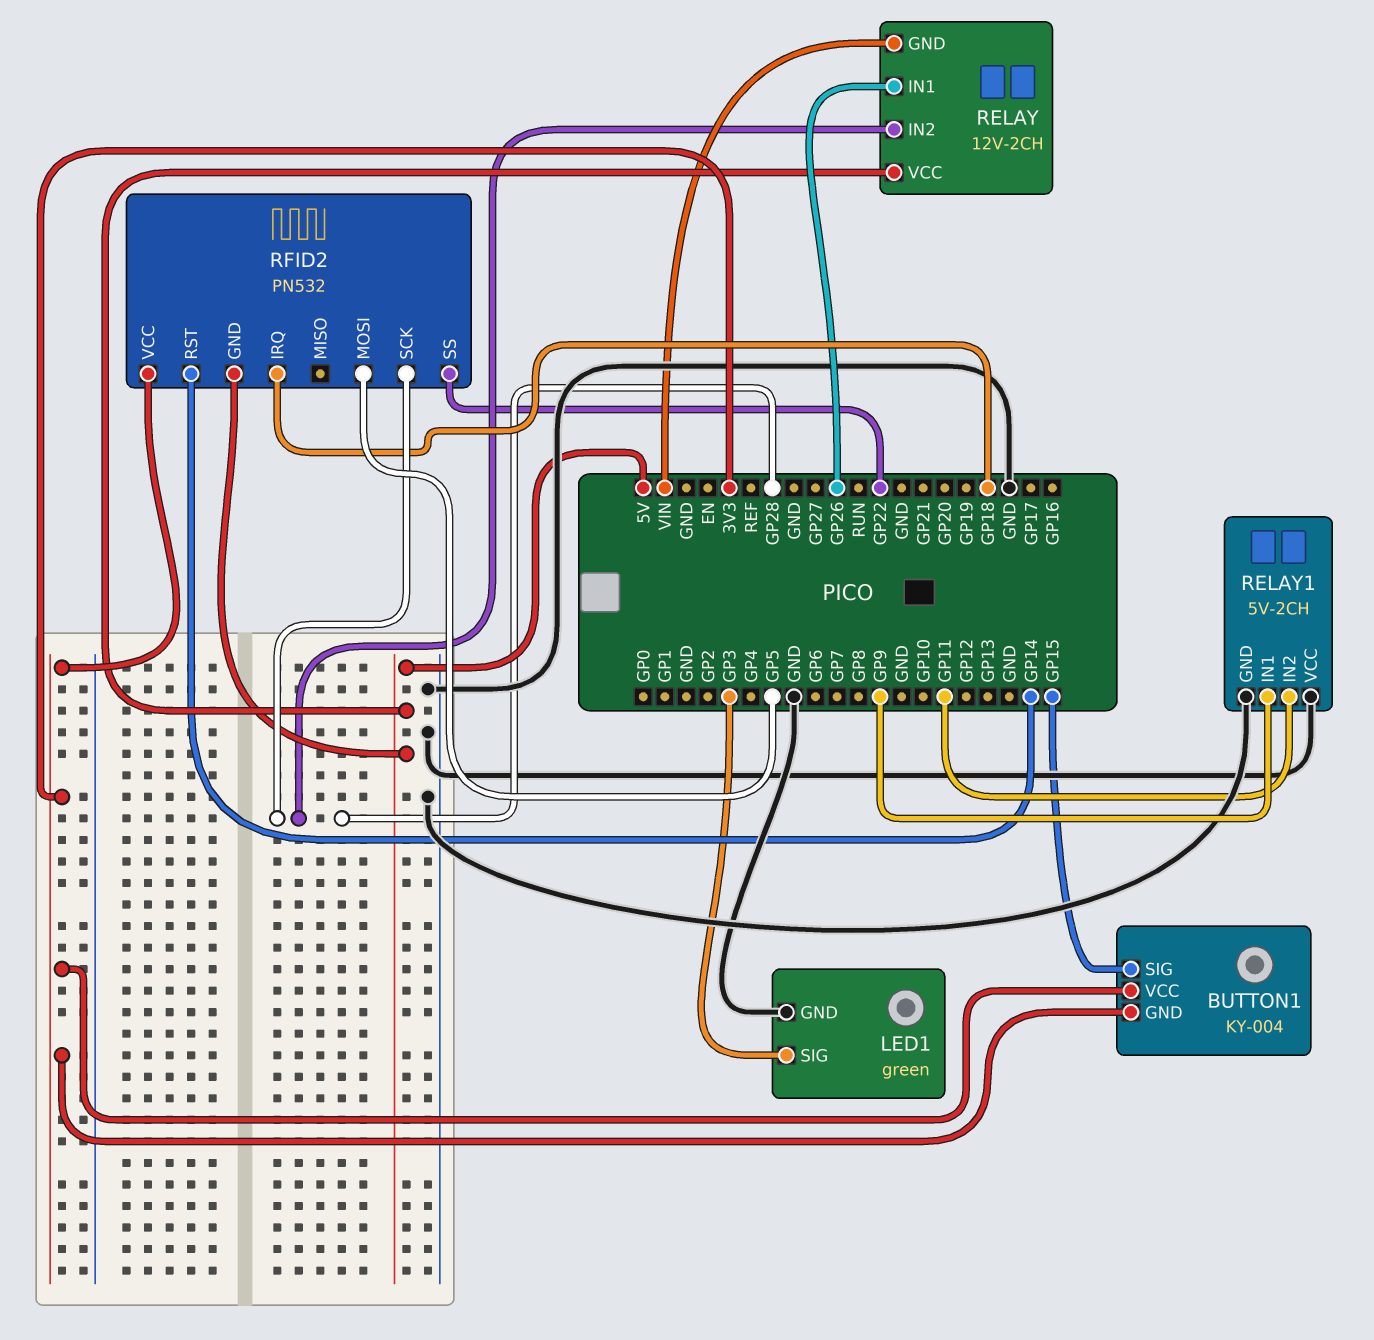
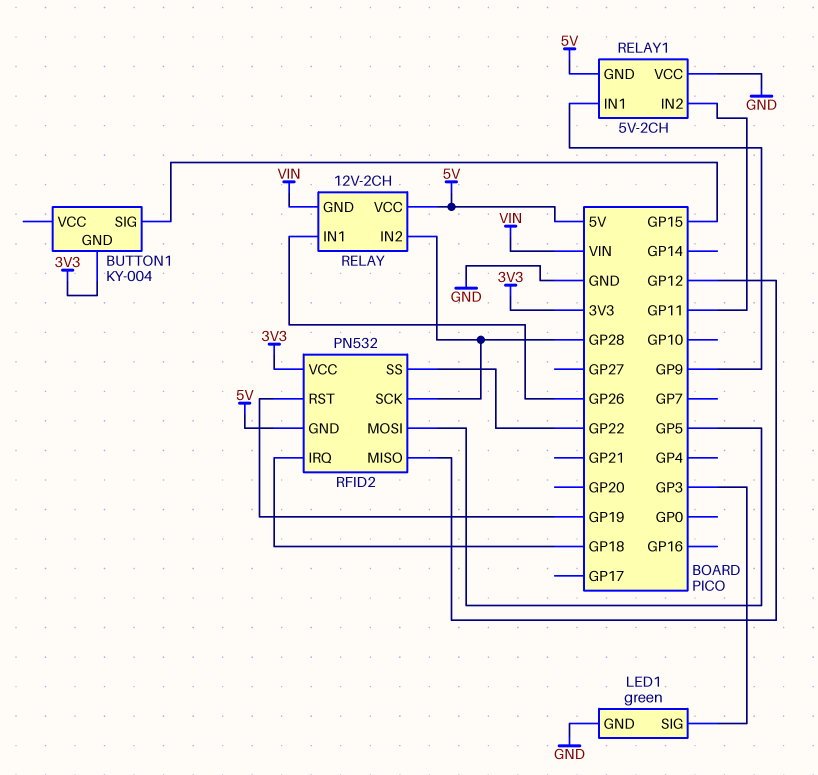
BUTTON1 pin VCC: 3V3 -> none
RELAY1 pin GND: GND -> 5V
RFID2 pin MISO: none -> GP12
RFID2 pin RST: GP14 -> GP19

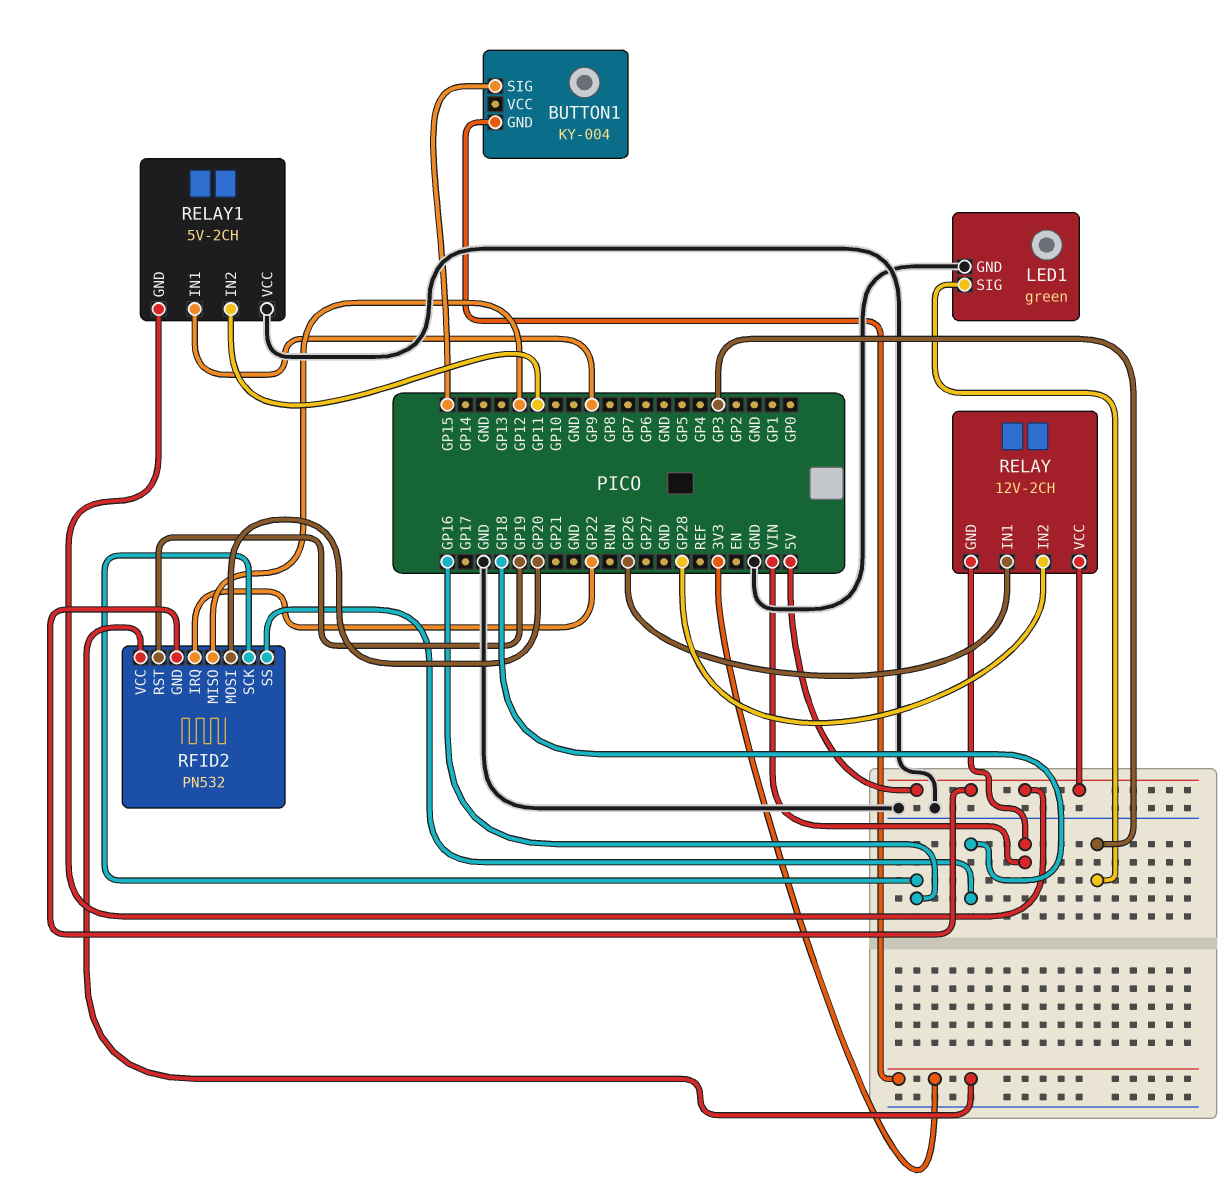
RFID2 pin IRQ: GP18 -> GP22
RFID2 pin MOSI: GP5 -> GP20
RFID2 pin SCK: GP28 -> GP16
RFID2 pin SS: GP22 -> GP18

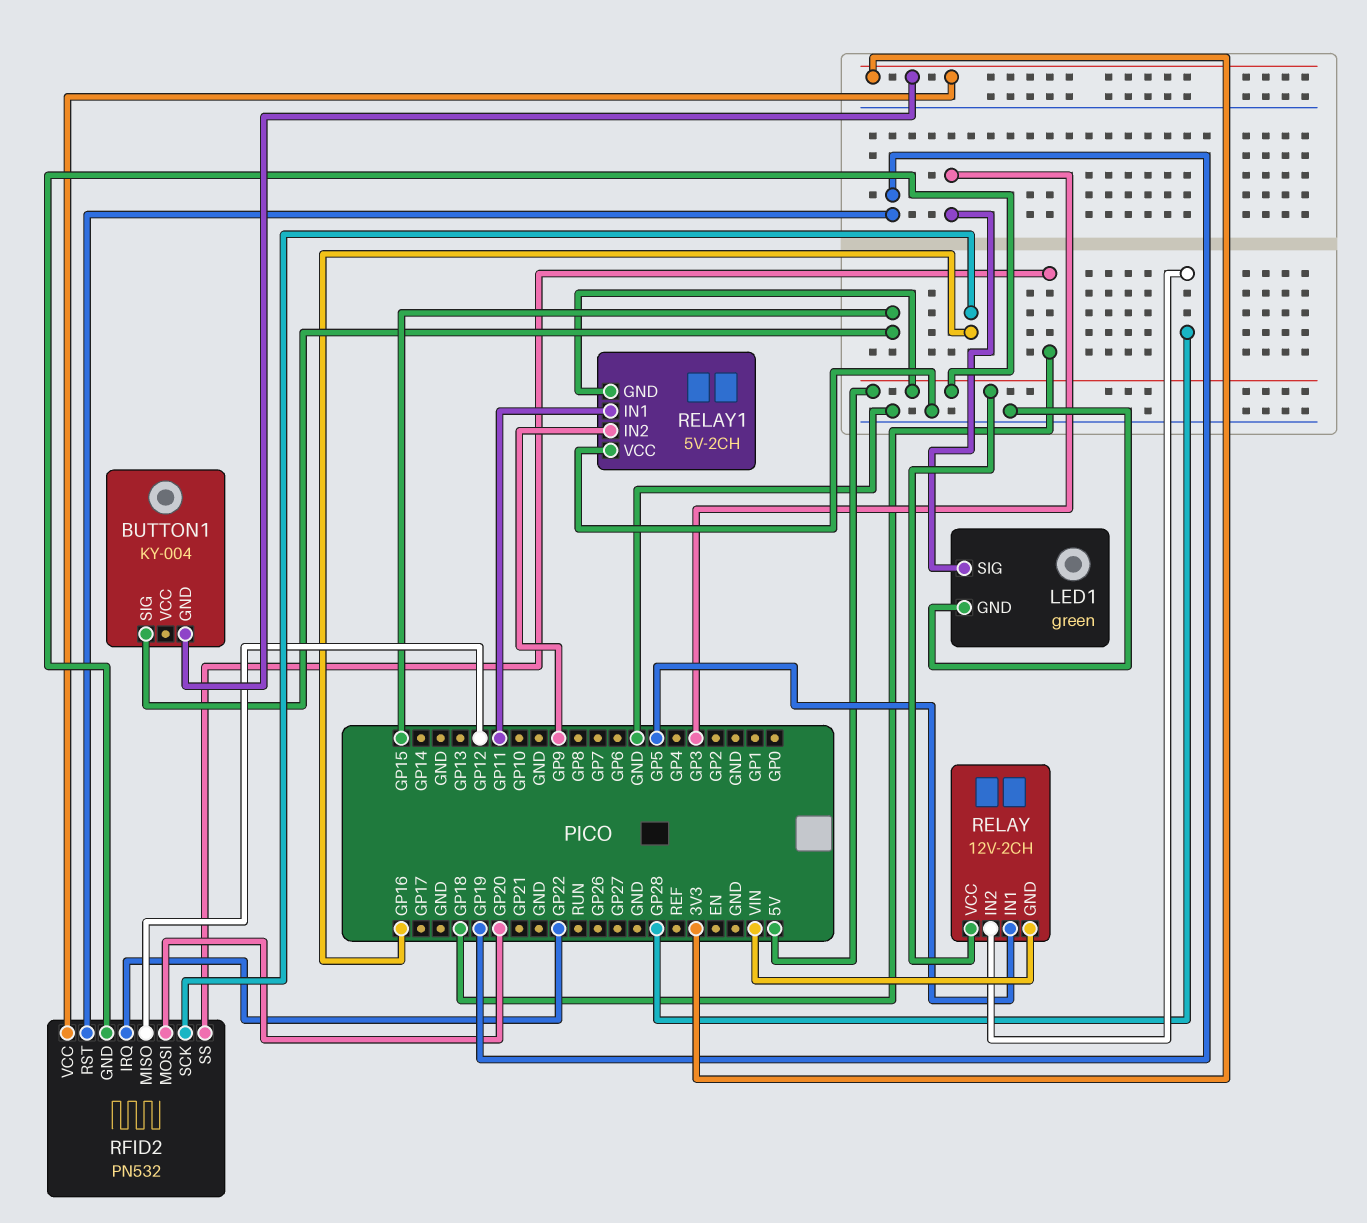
RELAY pin IN1: GP26 -> GP5
RELAY1 pin IN1: GP9 -> GP11
RELAY1 pin IN2: GP11 -> GP9

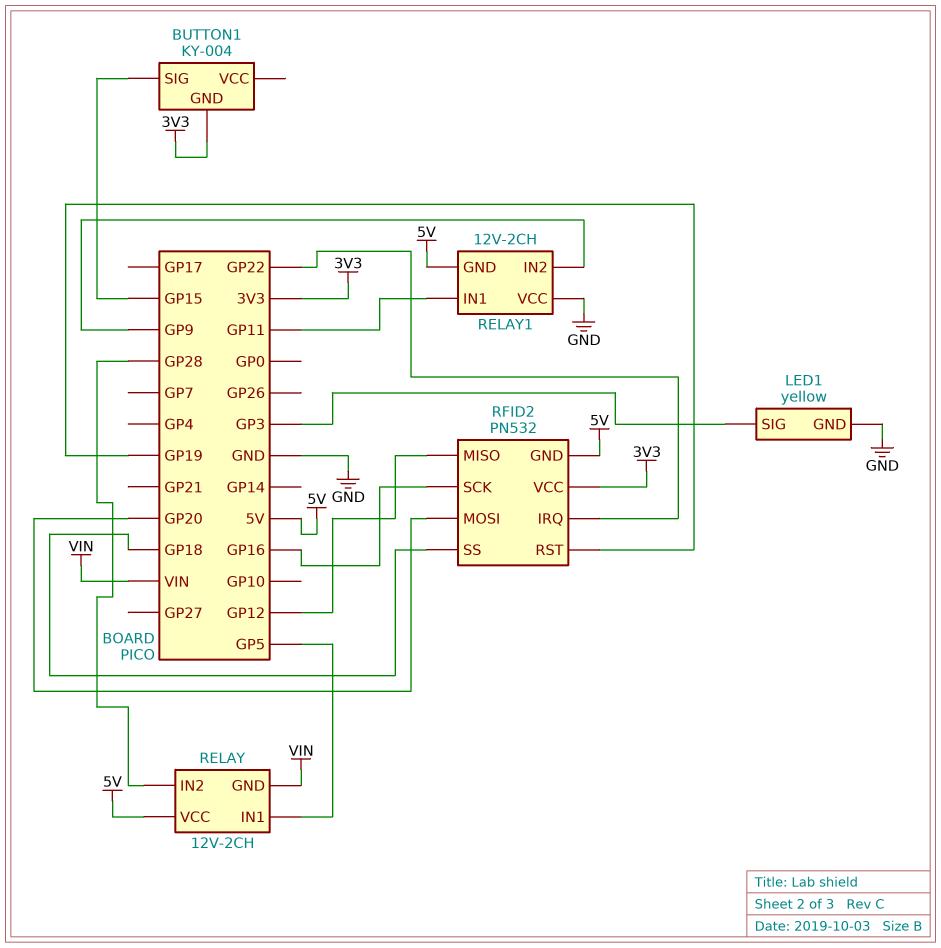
LED1: green -> yellow
RELAY1: 5V-2CH -> 12V-2CH

